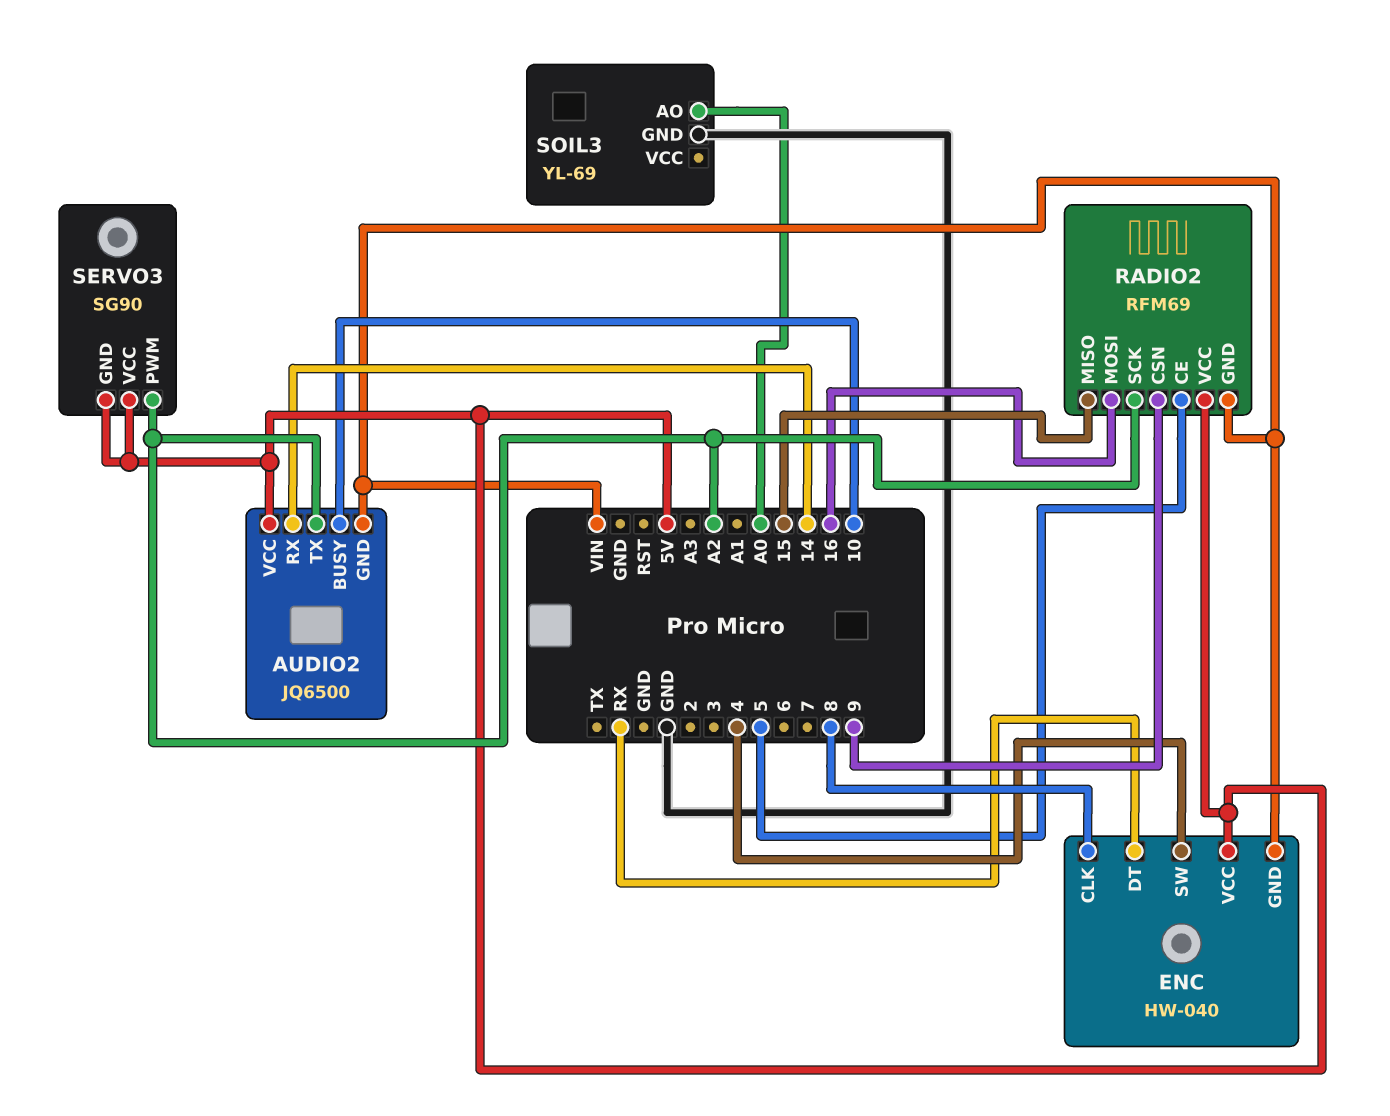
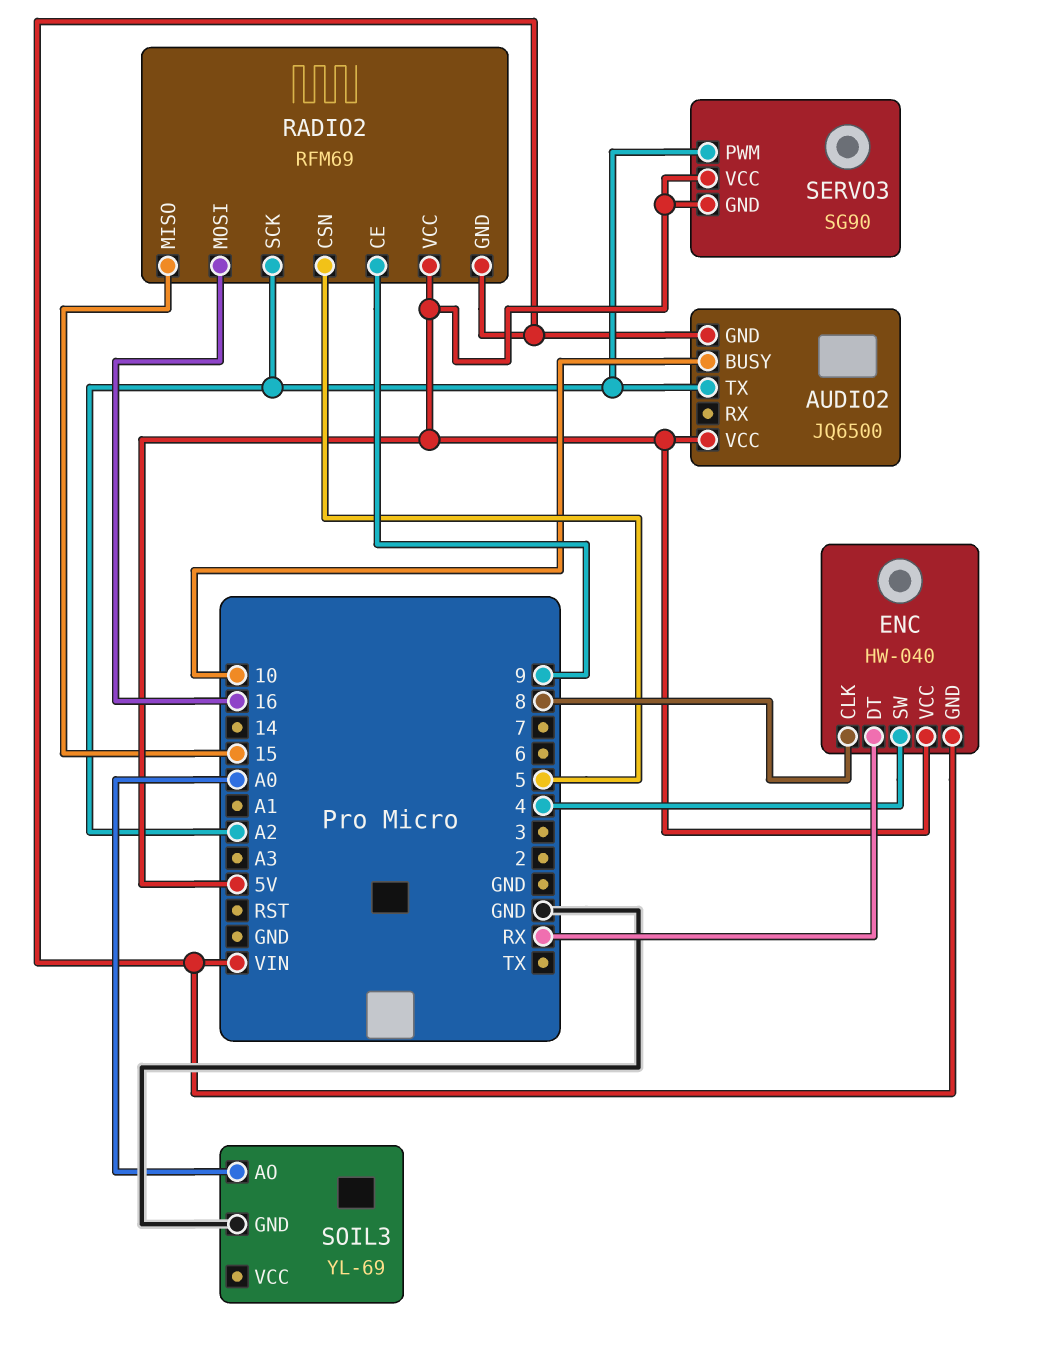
AUDIO2 pin RX: 14 -> none
RADIO2 pin CE: 5 -> 9
RADIO2 pin CSN: 9 -> 5

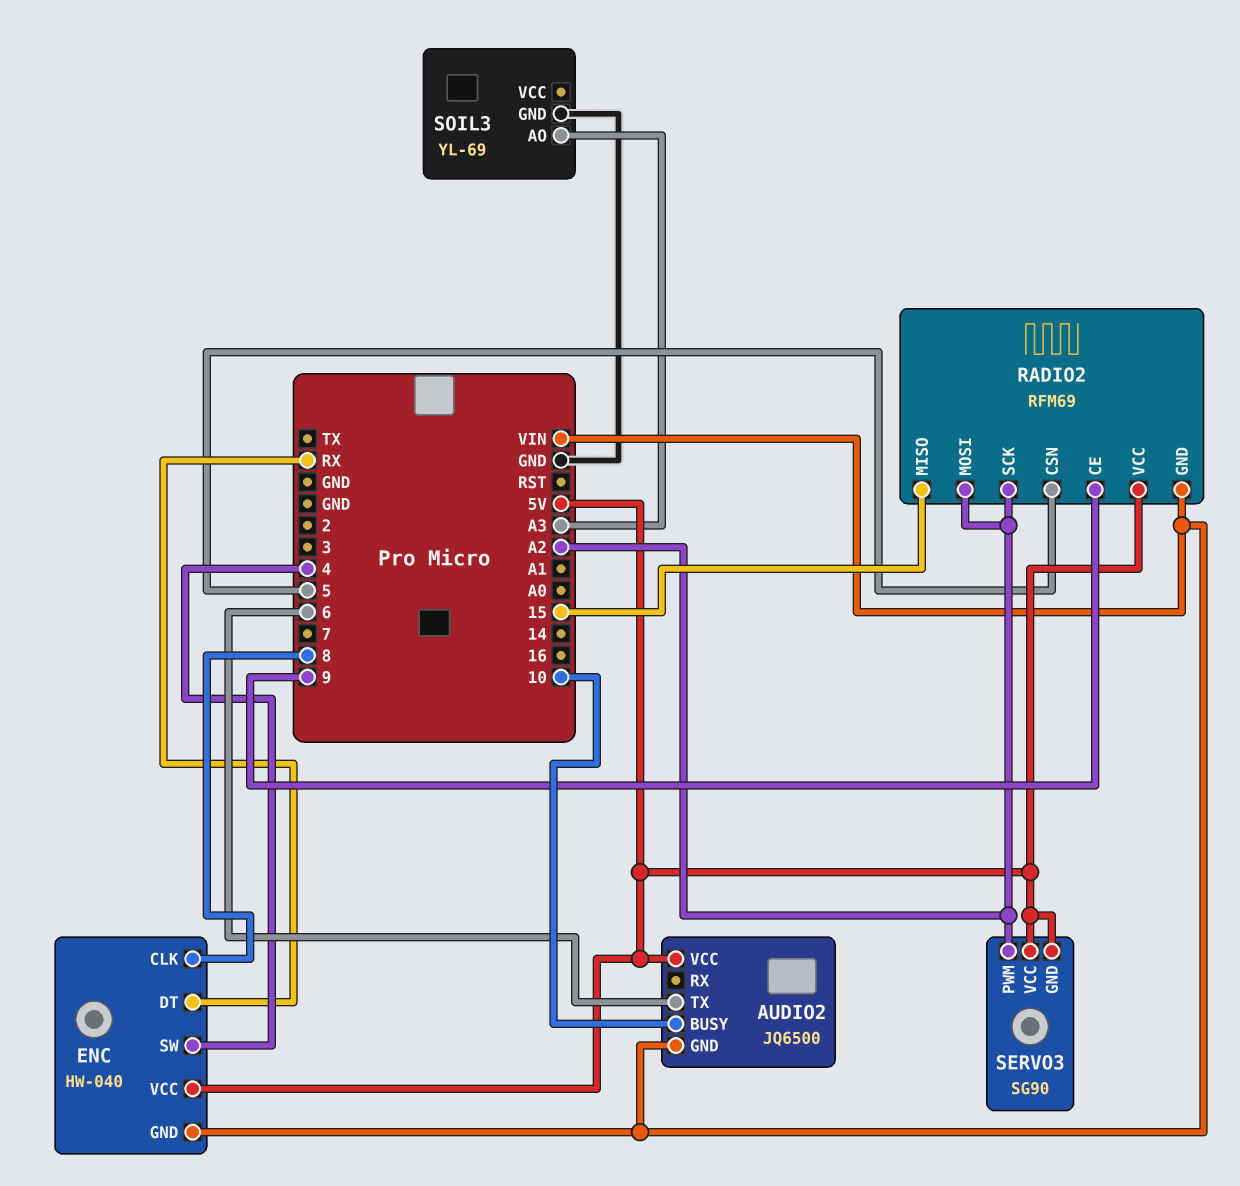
AUDIO2 pin TX: A2 -> 6
RADIO2 pin MOSI: 16 -> A2
SOIL3 pin AO: A0 -> A3

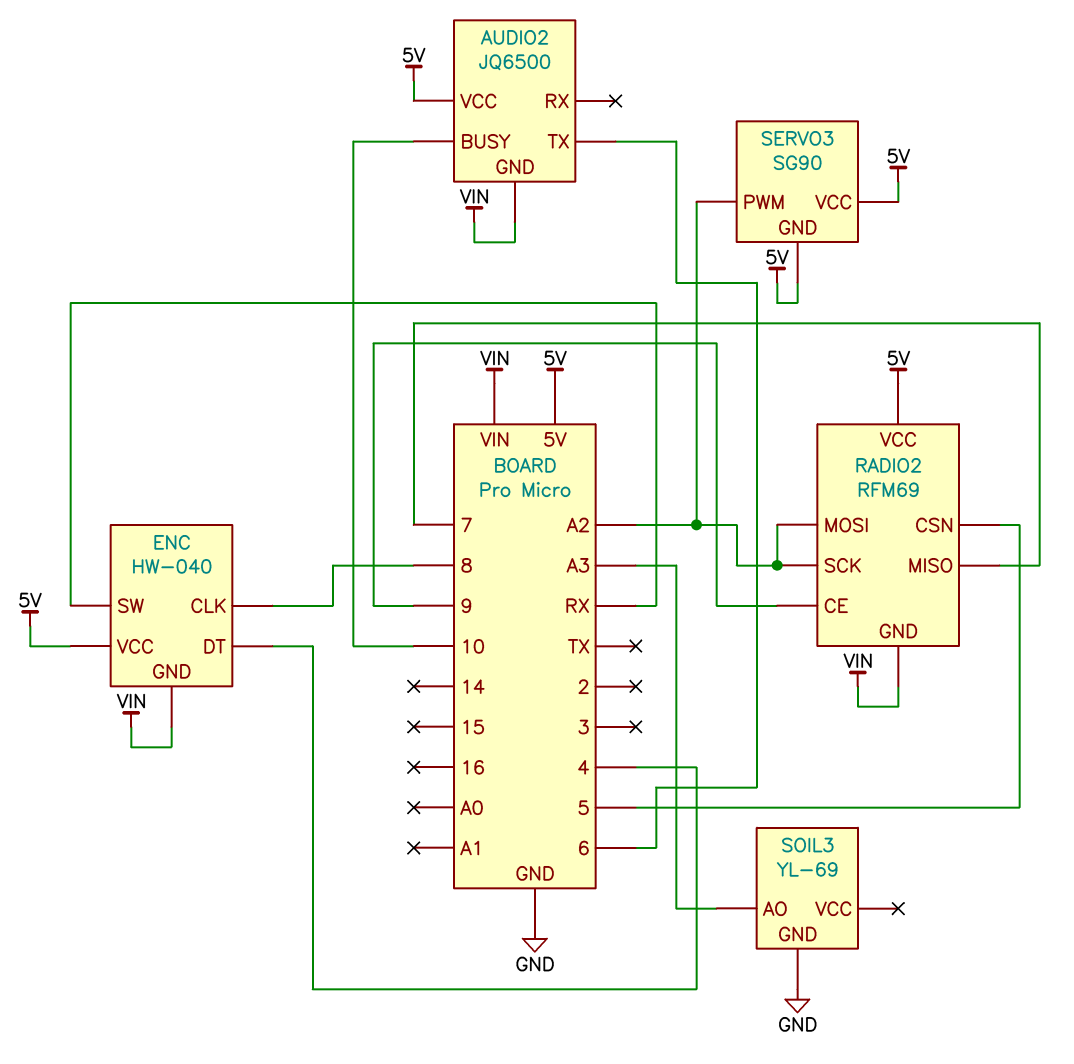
ENC pin DT: RX -> 4
ENC pin SW: 4 -> RX
RADIO2 pin MISO: 15 -> 7

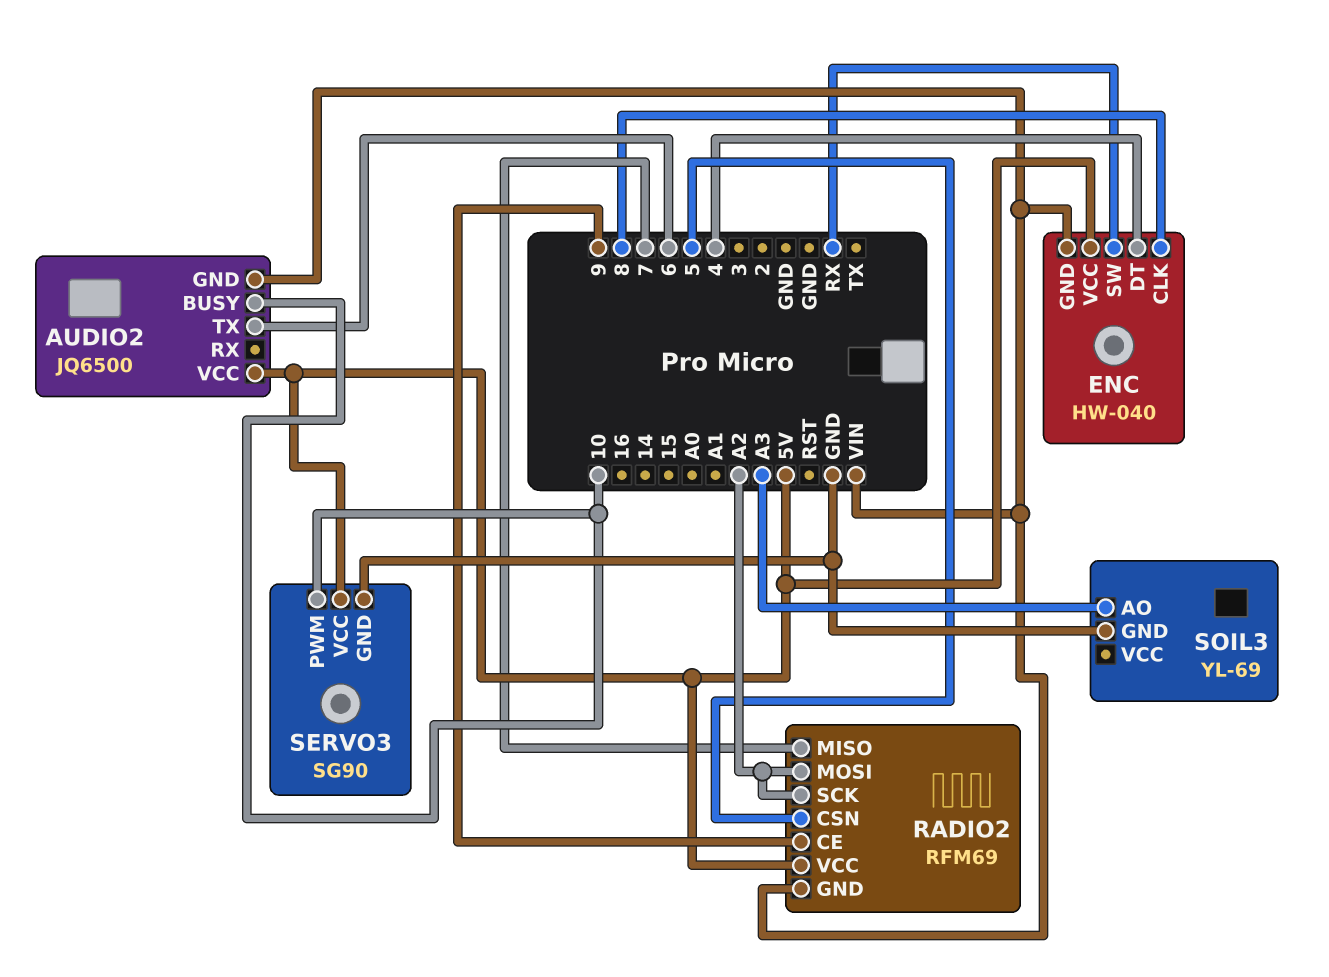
SERVO3 pin GND: 5V -> GND
SERVO3 pin PWM: A2 -> 10

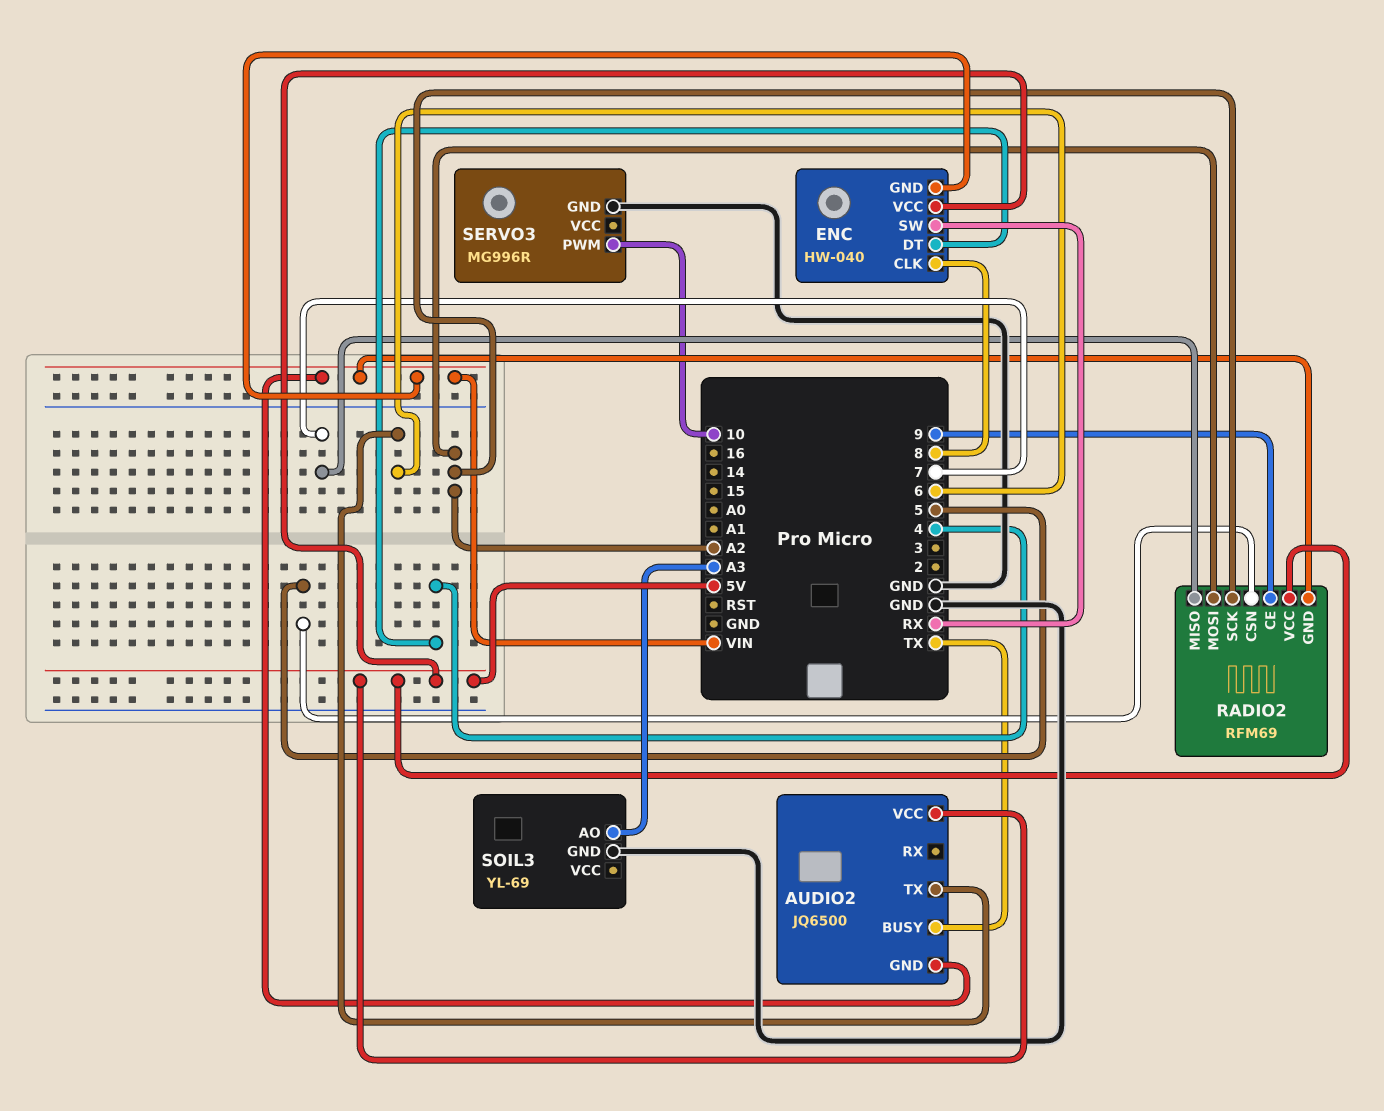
AUDIO2 pin BUSY: 10 -> TX
SERVO3: SG90 -> MG996R
SERVO3 pin VCC: 5V -> none

